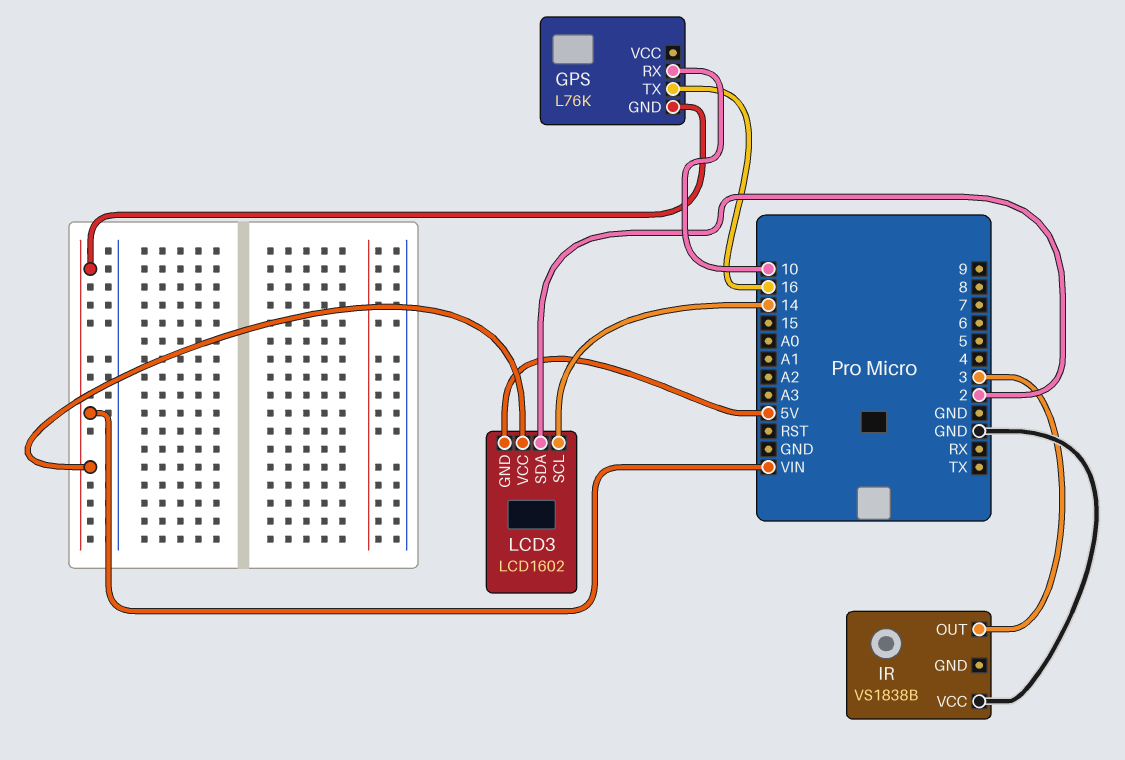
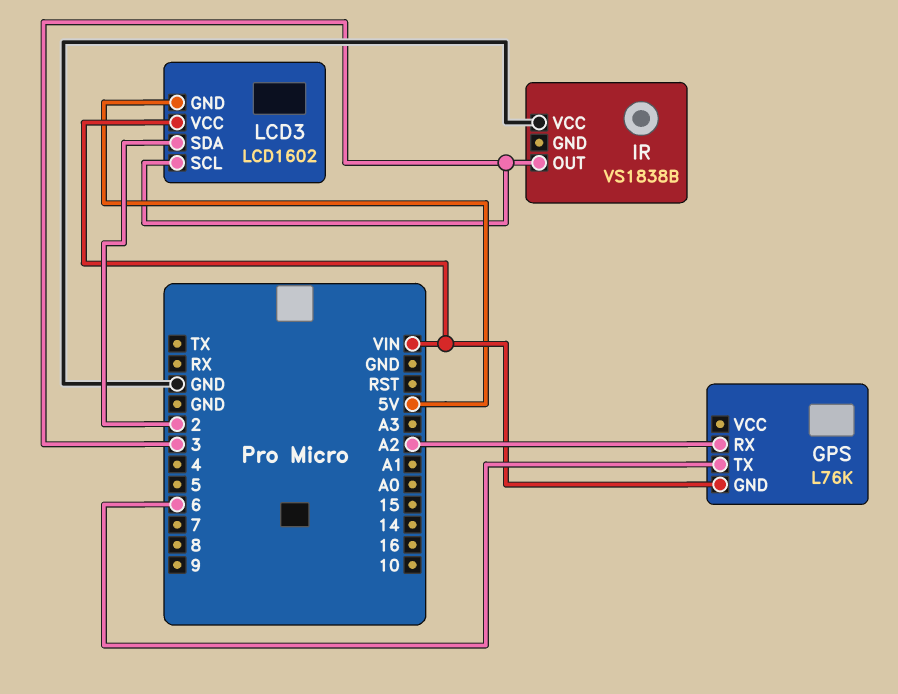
GPS pin RX: 10 -> A2
GPS pin TX: 16 -> 6
LCD3 pin SCL: 14 -> 3

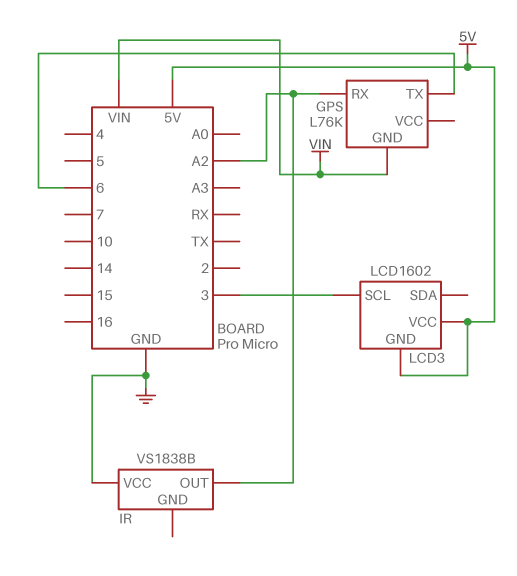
IR pin OUT: 3 -> A2
LCD3 pin SDA: 2 -> none
LCD3 pin VCC: VIN -> 5V

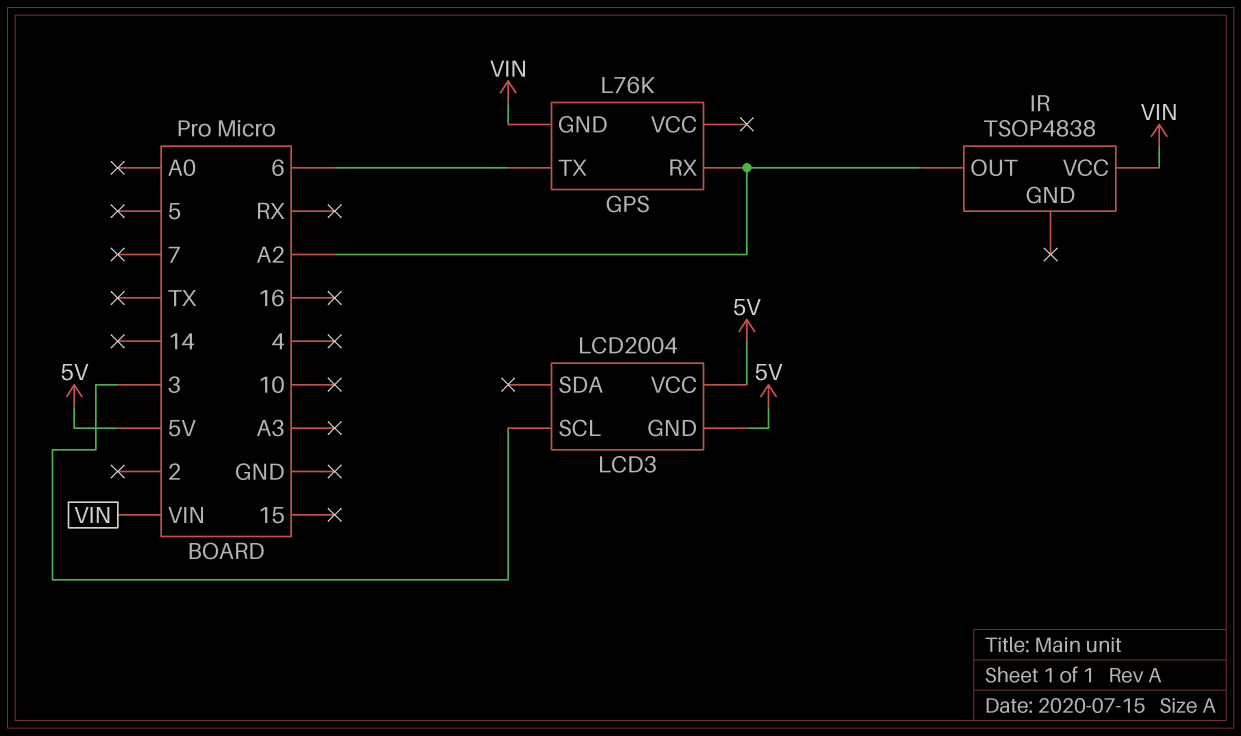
IR: VS1838B -> TSOP4838
IR pin VCC: GND -> VIN
LCD3: LCD1602 -> LCD2004

